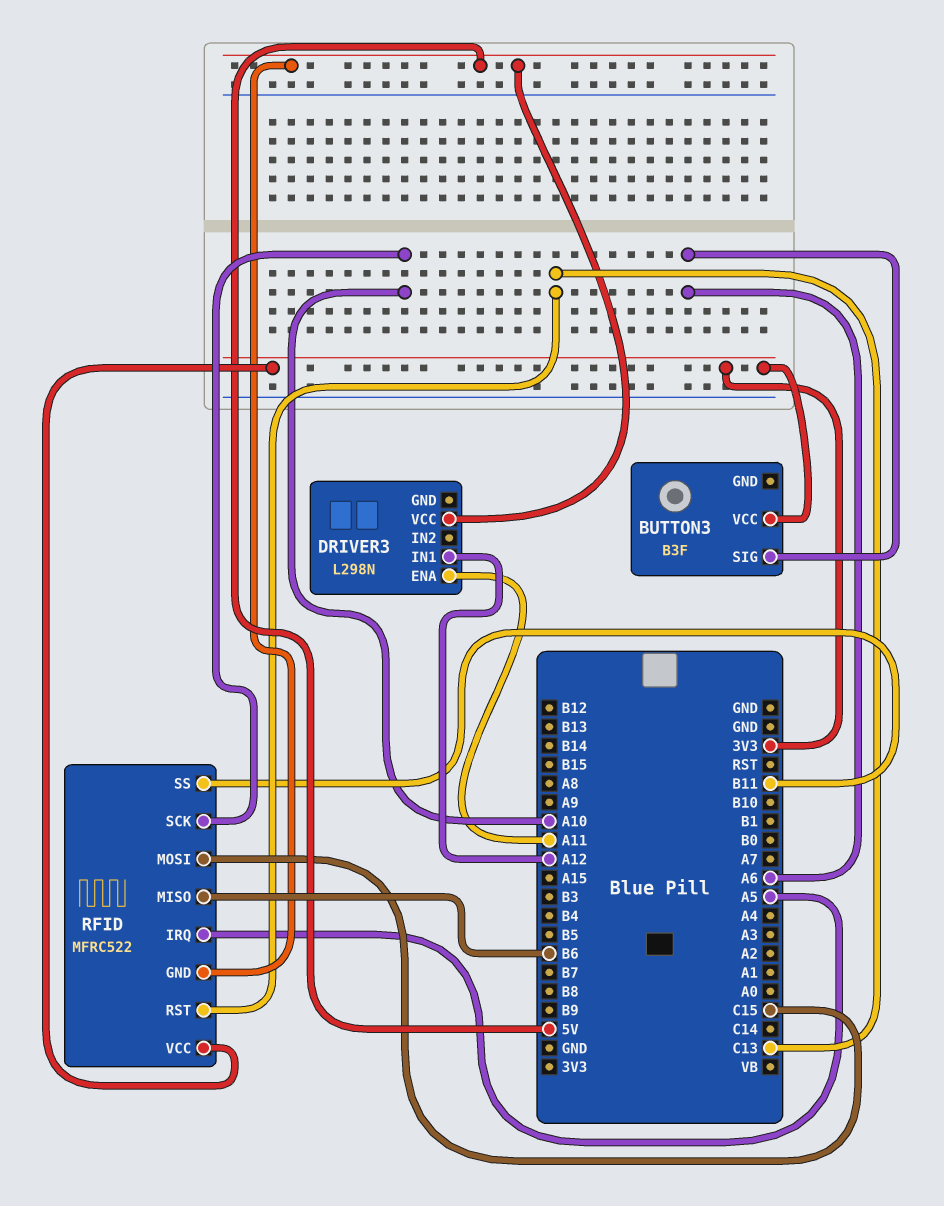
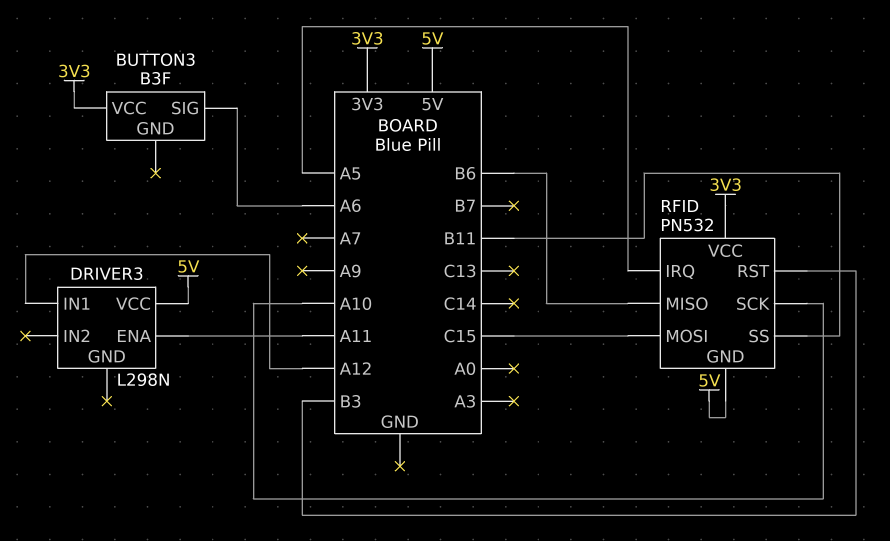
RFID: MFRC522 -> PN532
RFID pin RST: C13 -> B3

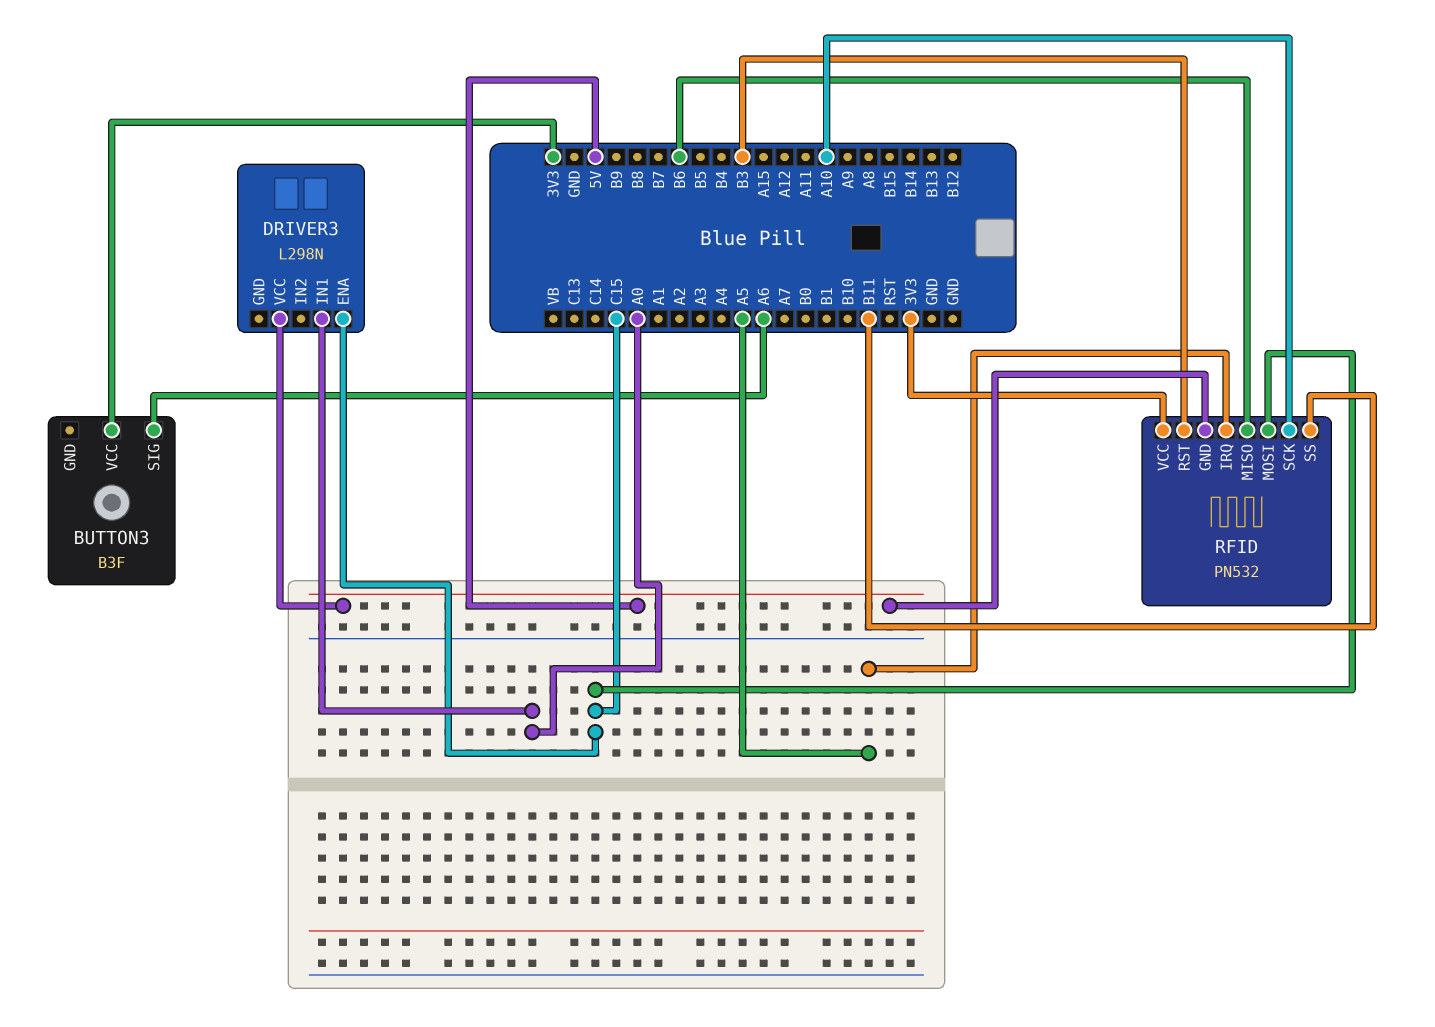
DRIVER3 pin ENA: A11 -> C15
DRIVER3 pin IN1: A12 -> A0

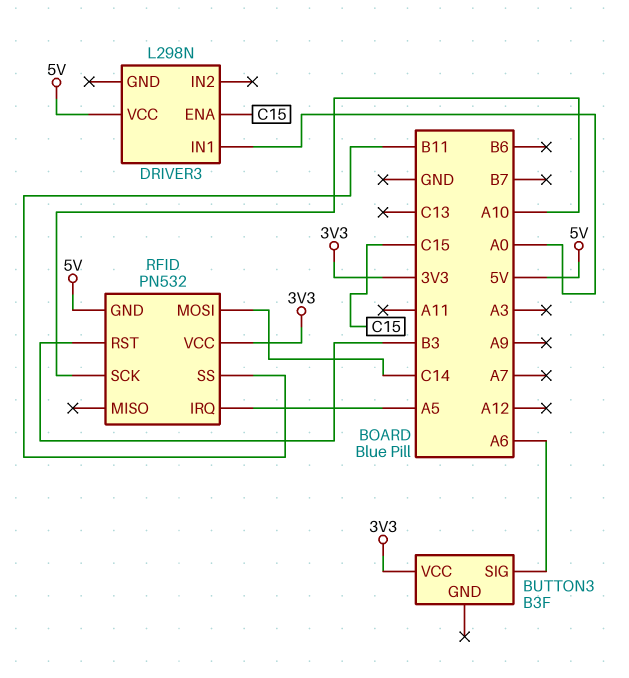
RFID pin MISO: B6 -> none
RFID pin MOSI: C15 -> C14

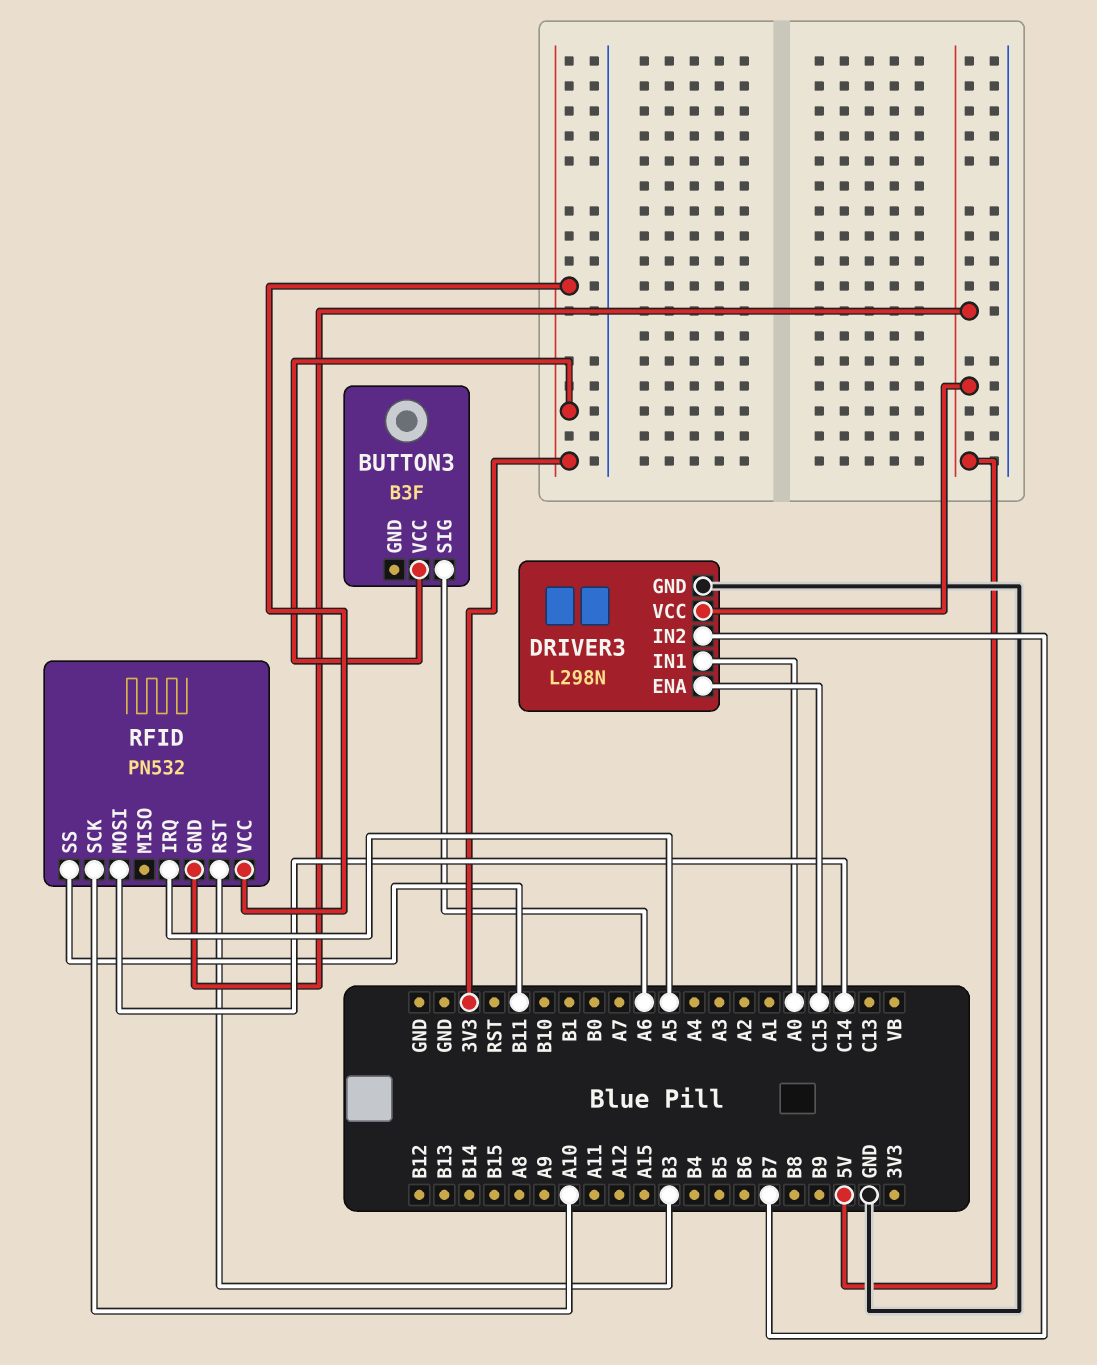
DRIVER3 pin GND: none -> GND
DRIVER3 pin IN2: none -> B7

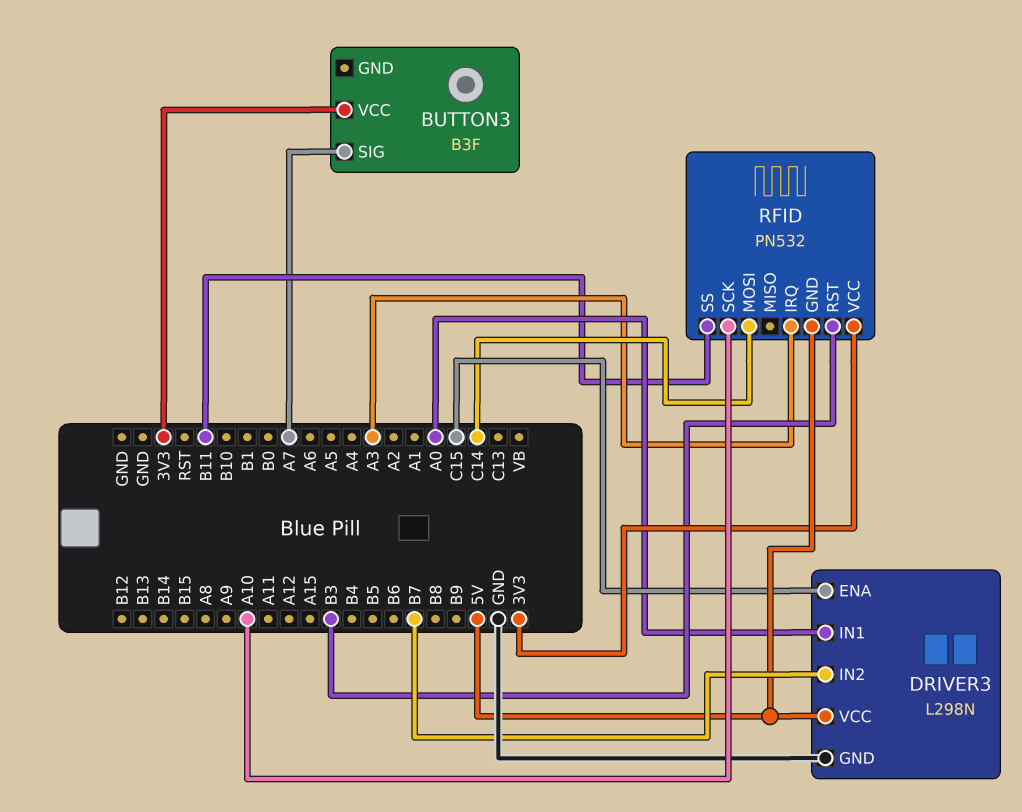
BUTTON3 pin SIG: A6 -> A7
RFID pin IRQ: A5 -> A3

